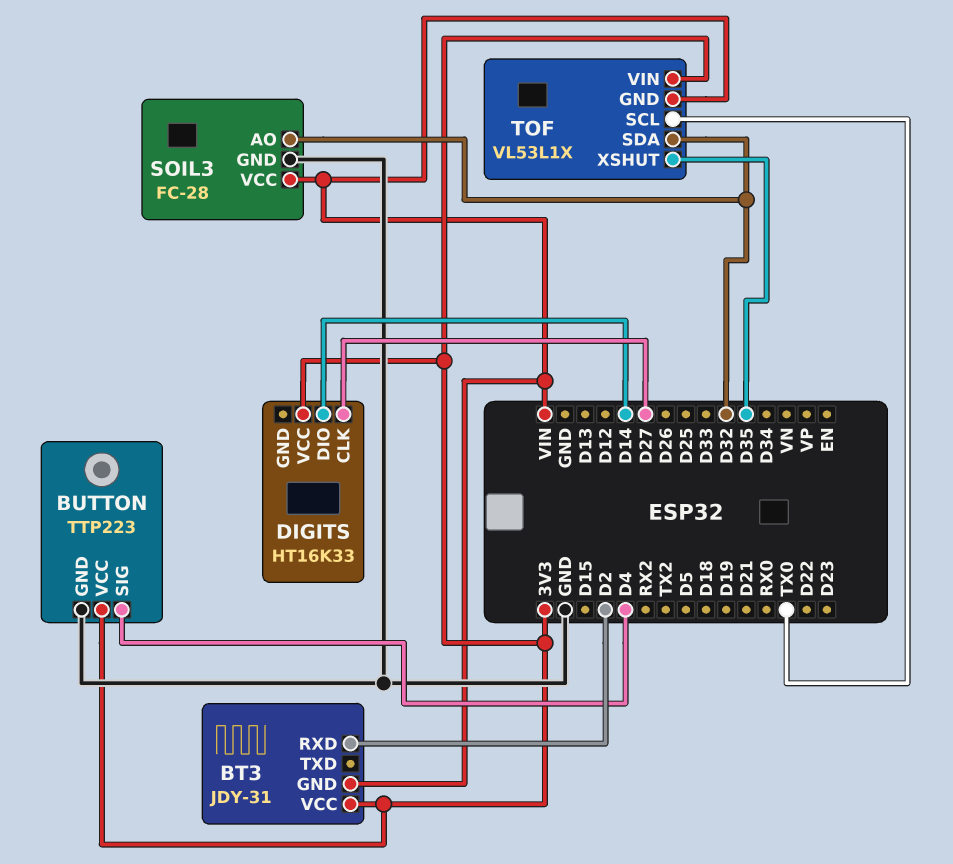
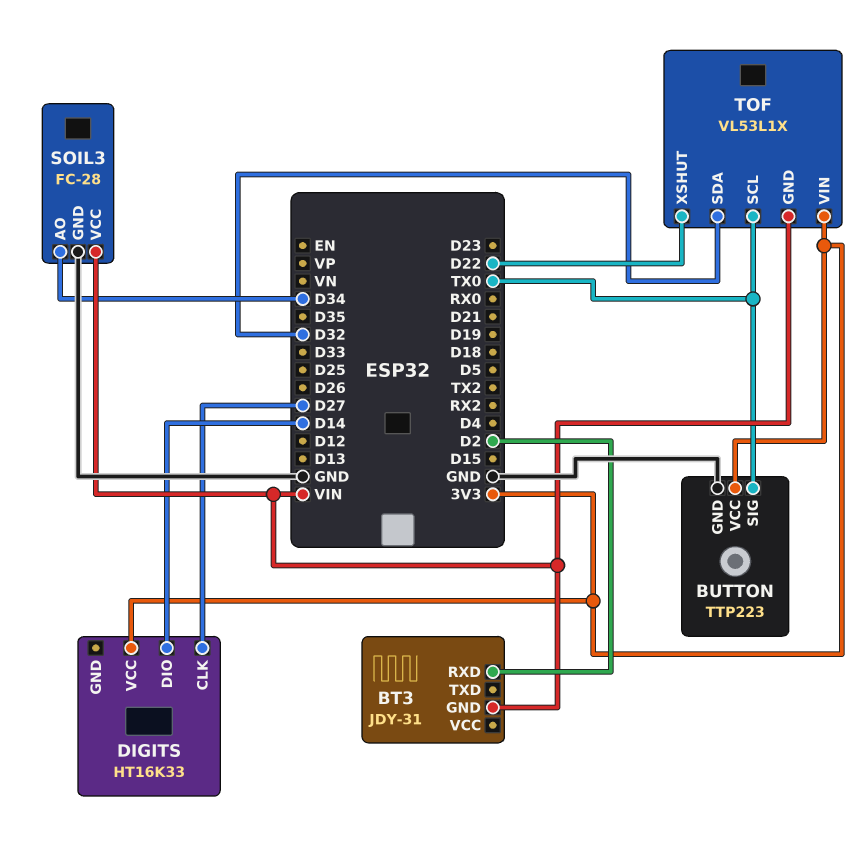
BT3 pin VCC: 3V3 -> none
BUTTON pin SIG: D4 -> TX0
SOIL3 pin AO: D32 -> D34
TOF pin XSHUT: D35 -> D22

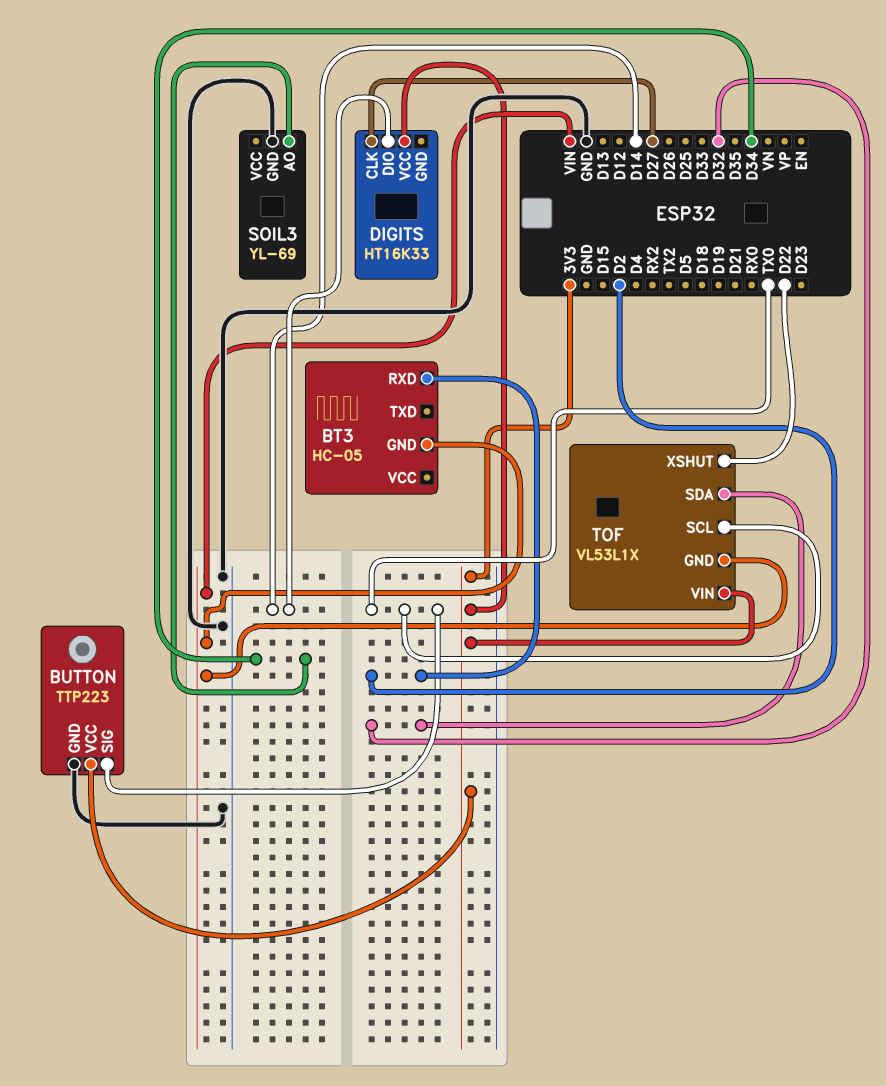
BT3: JDY-31 -> HC-05
SOIL3: FC-28 -> YL-69
SOIL3 pin VCC: VIN -> none

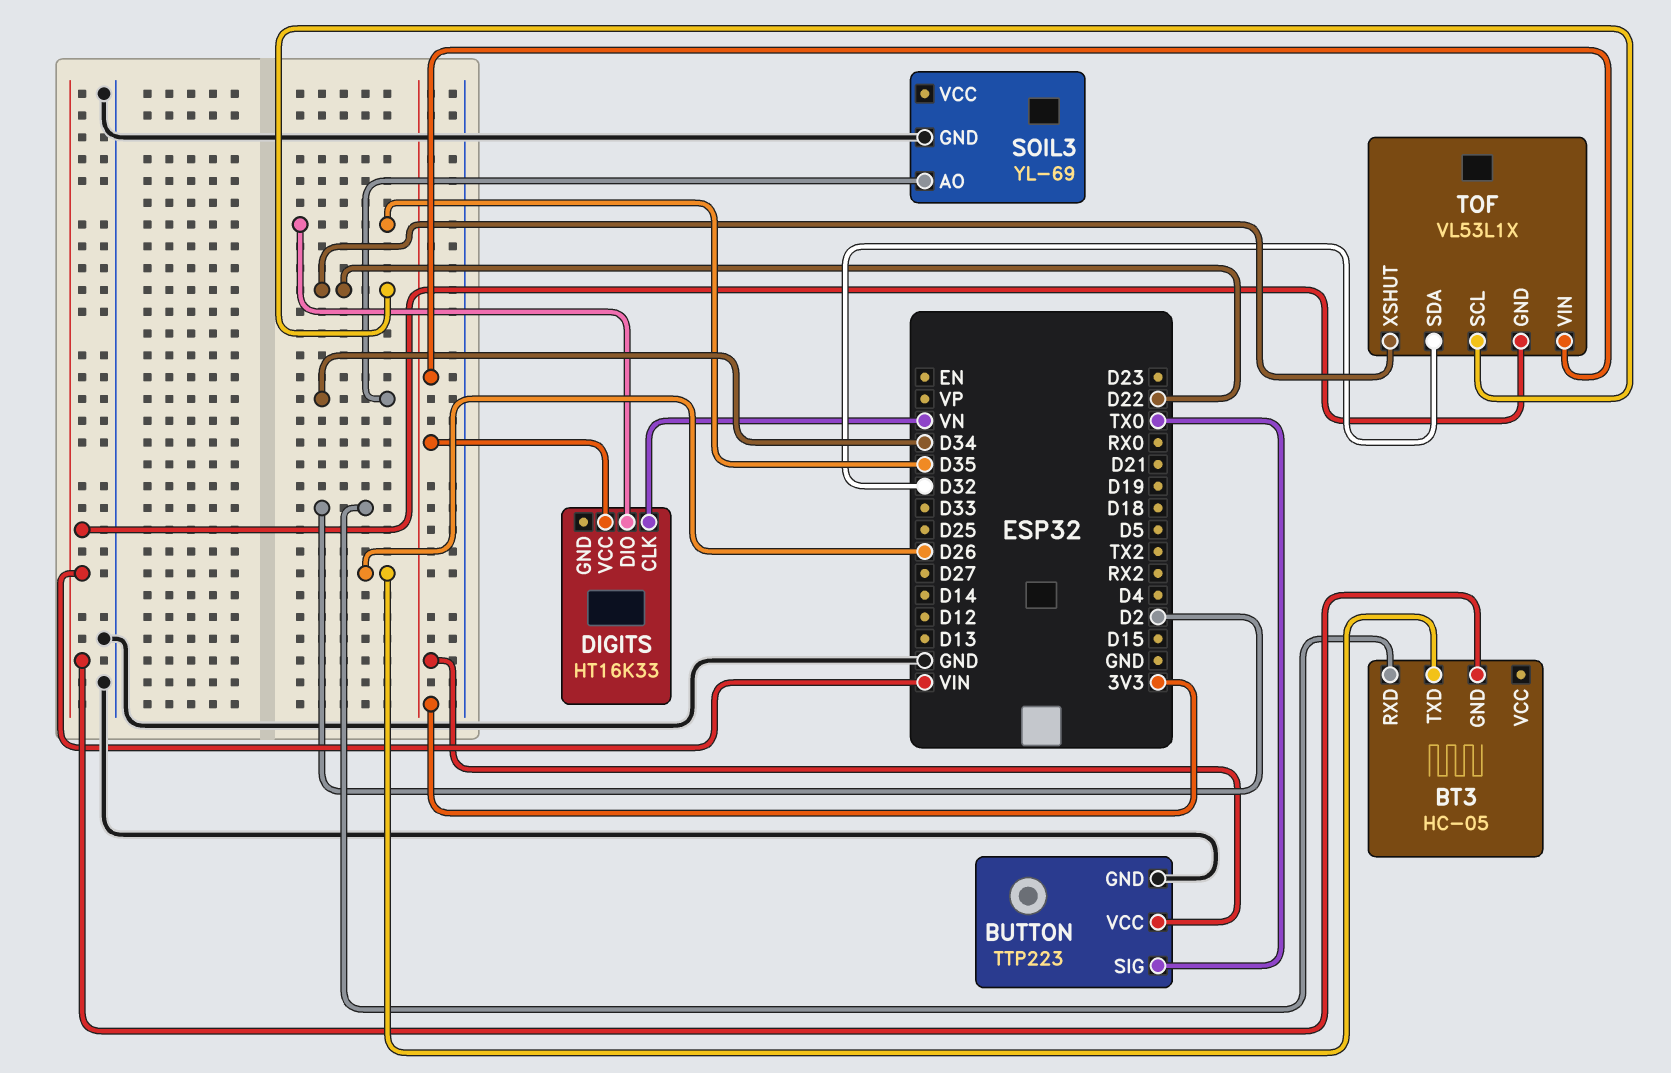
BT3 pin TXD: none -> D26
DIGITS pin CLK: D27 -> VN
DIGITS pin DIO: D14 -> D35
TOF pin SCL: TX0 -> D22

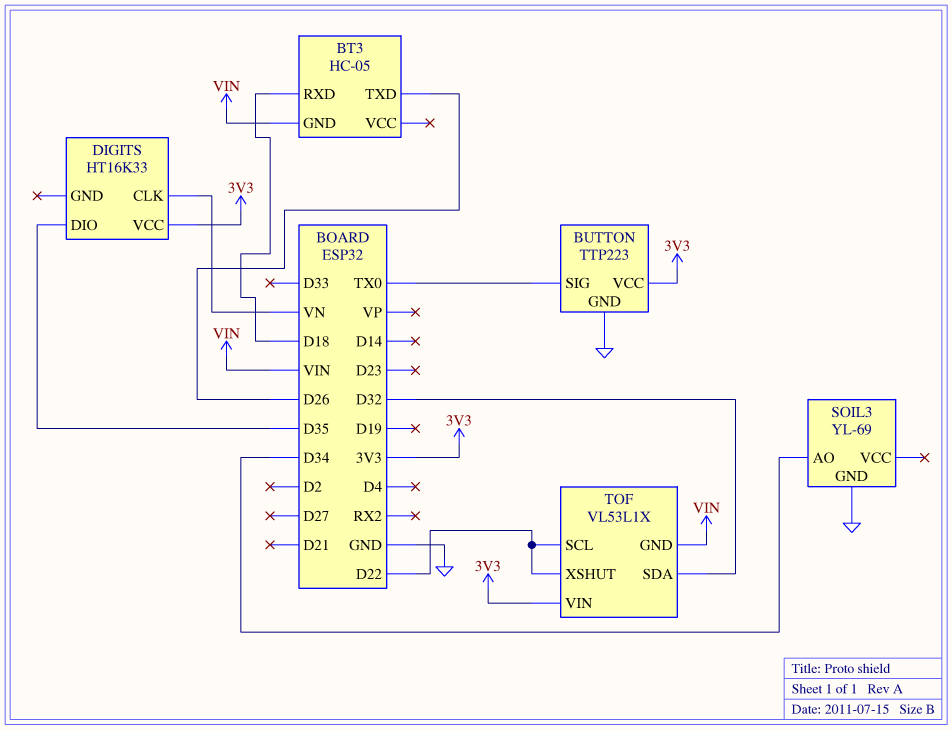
BT3 pin RXD: D2 -> D18

